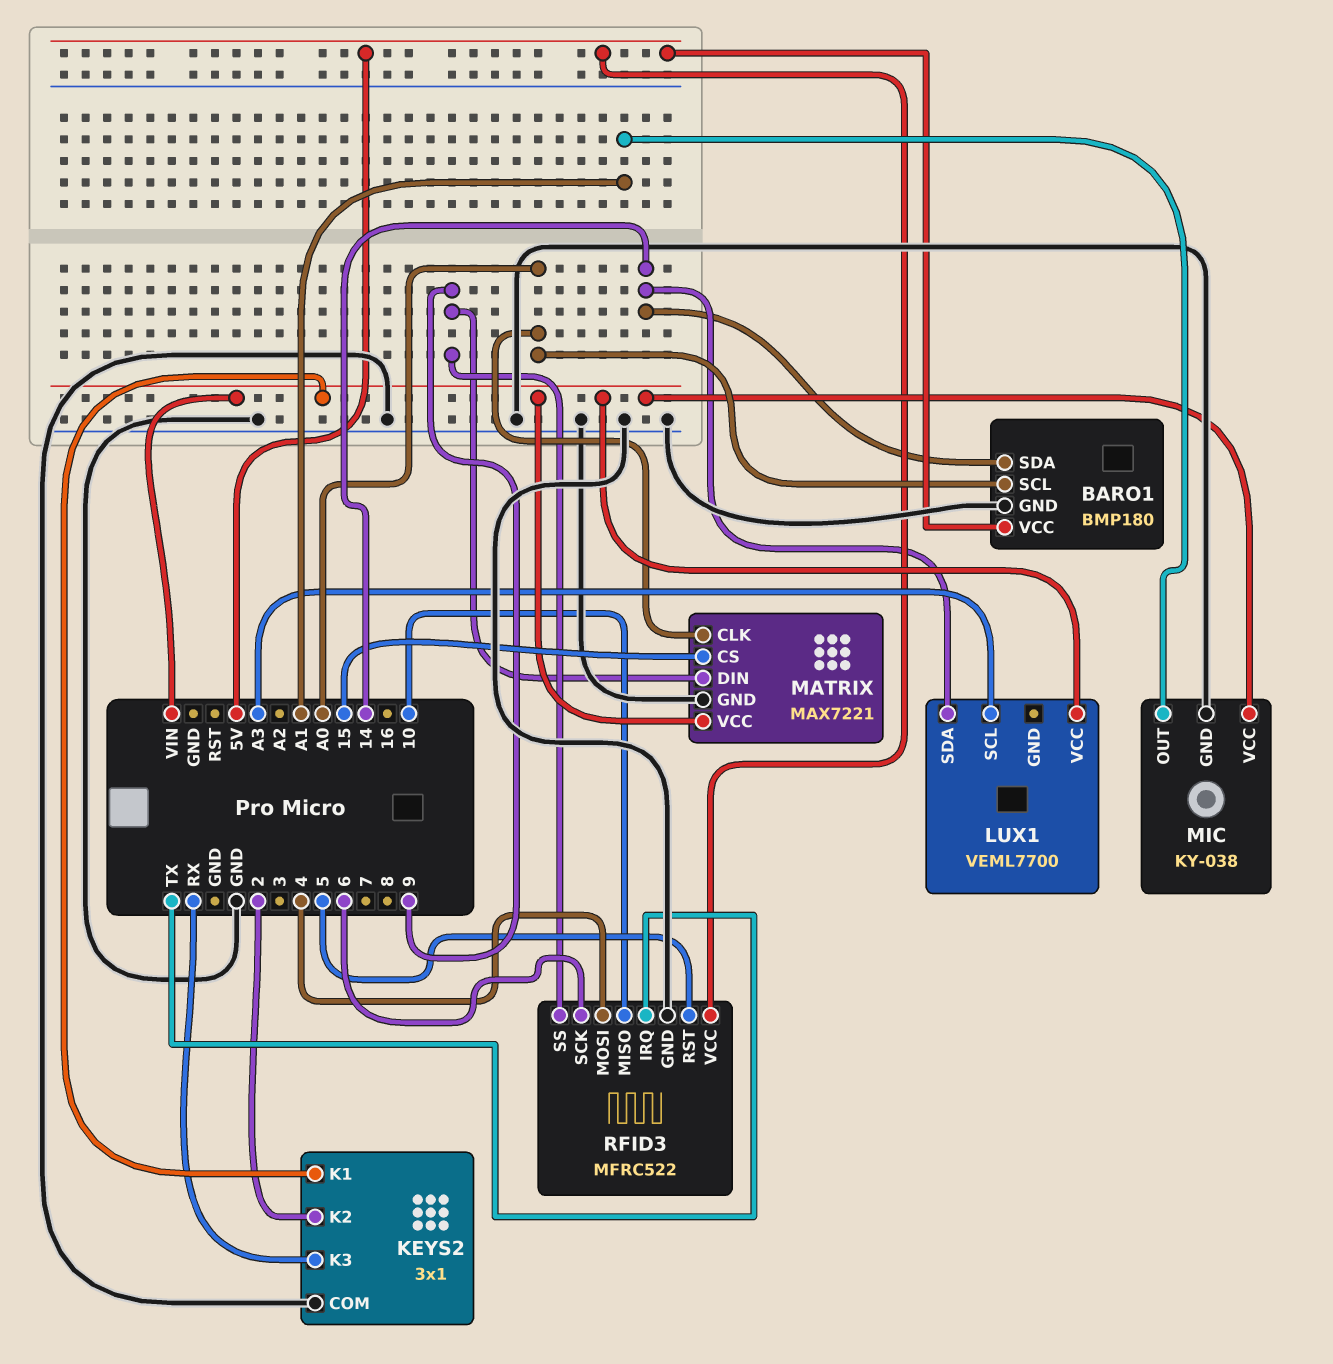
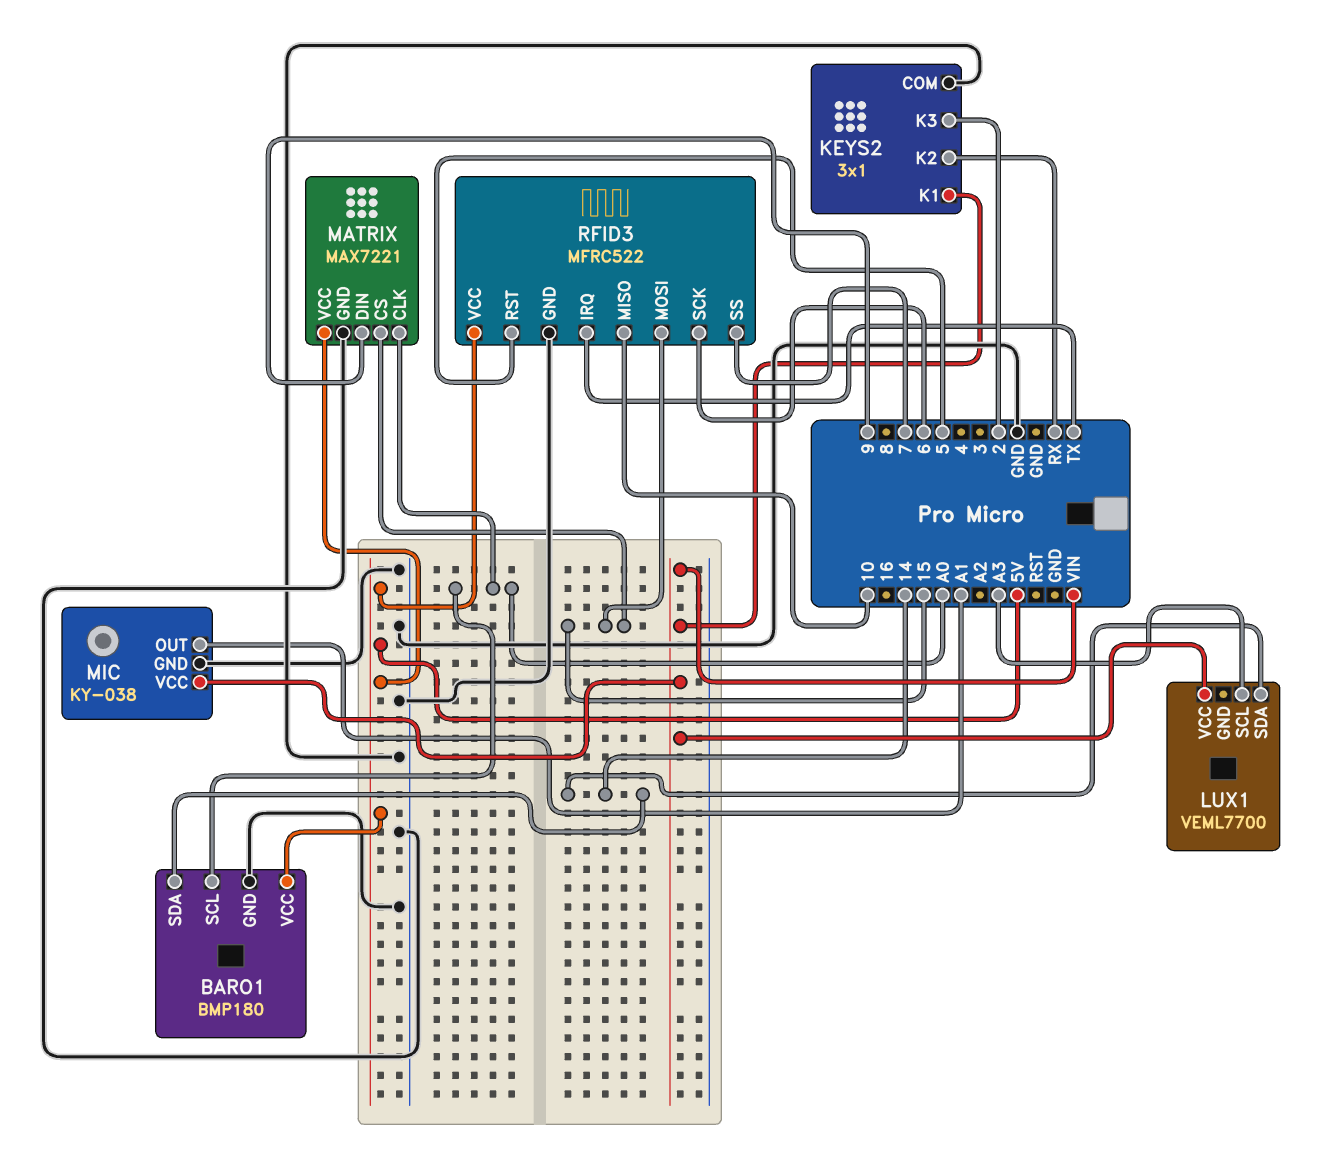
KEYS2 pin K2: 2 -> RX
KEYS2 pin K3: RX -> 2
MATRIX pin VCC: VIN -> 5V
RFID3 pin MOSI: 4 -> 15
RFID3 pin SS: 9 -> 7

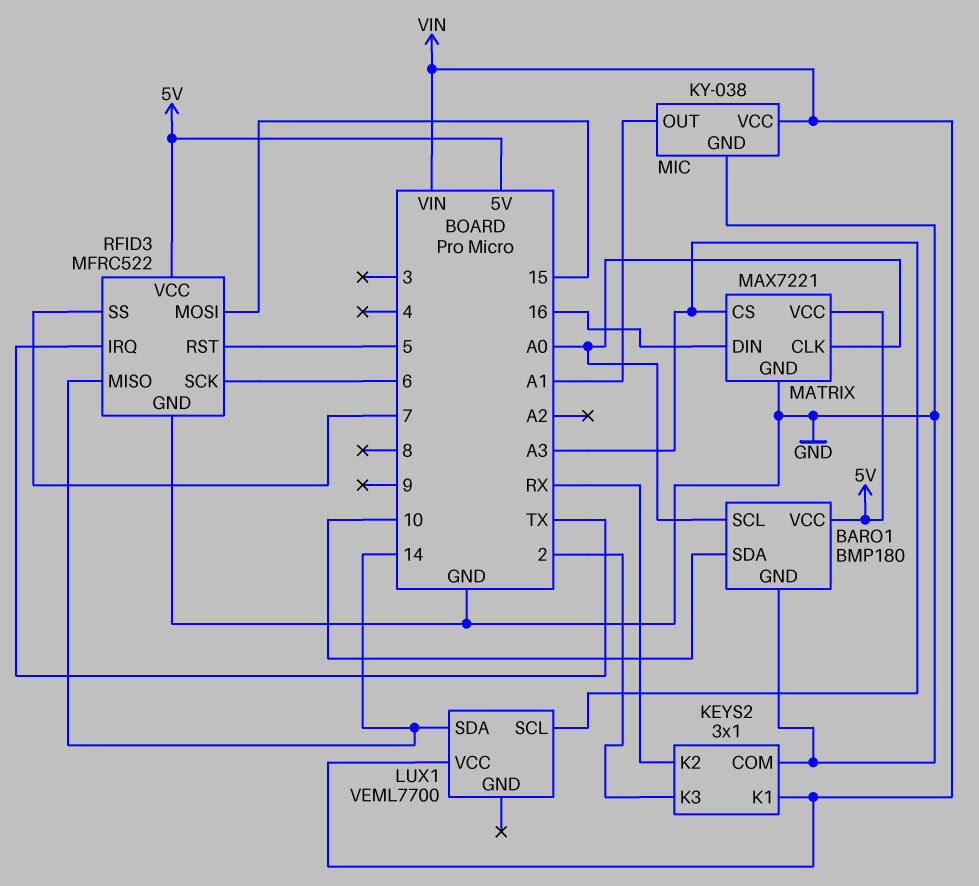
BARO1 pin SDA: 14 -> 10
MATRIX pin CS: 15 -> A3
MATRIX pin DIN: 9 -> 16
RFID3 pin MISO: 10 -> 14

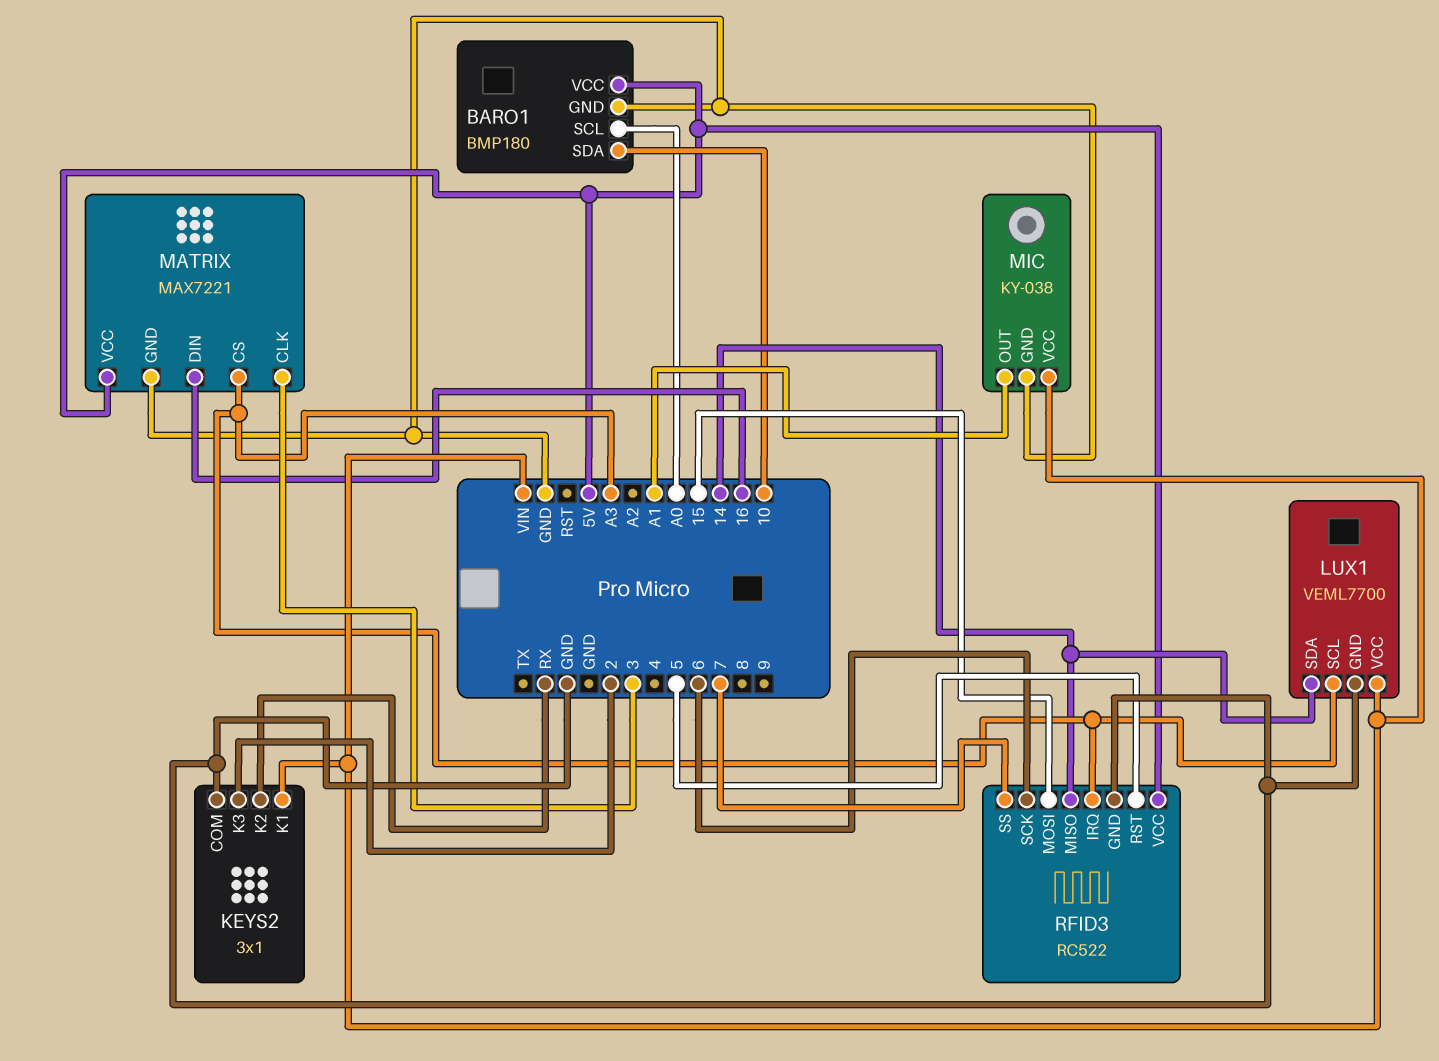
LUX1 pin GND: none -> GND
MATRIX pin CLK: A0 -> 3
RFID3: MFRC522 -> RC522
RFID3 pin IRQ: TX -> A3

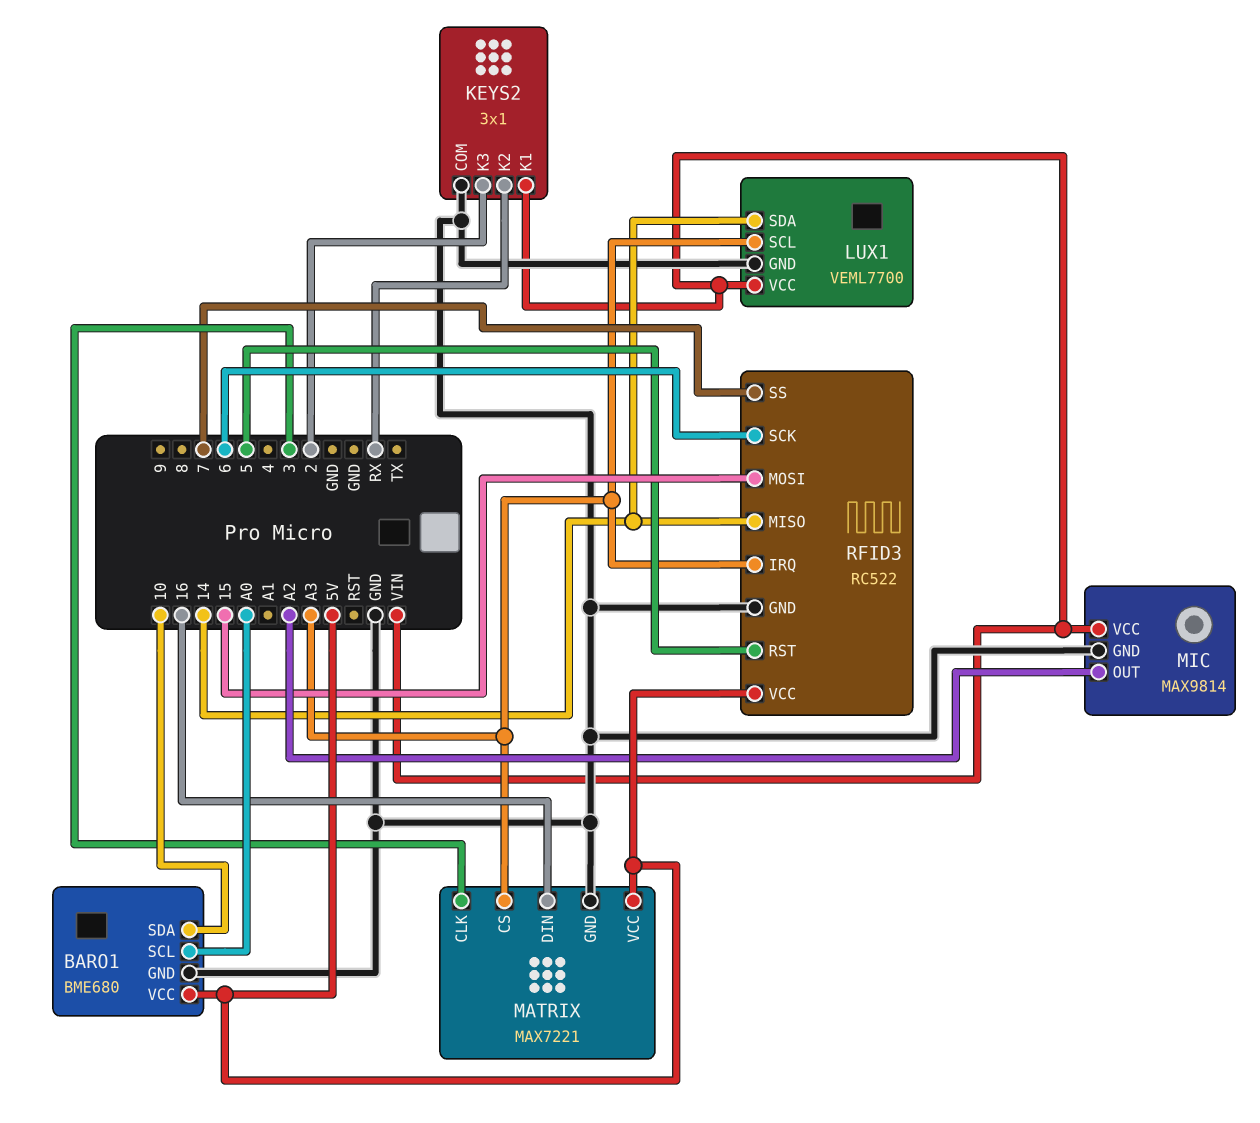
BARO1: BMP180 -> BME680
MIC: KY-038 -> MAX9814
MIC pin OUT: A1 -> A2

